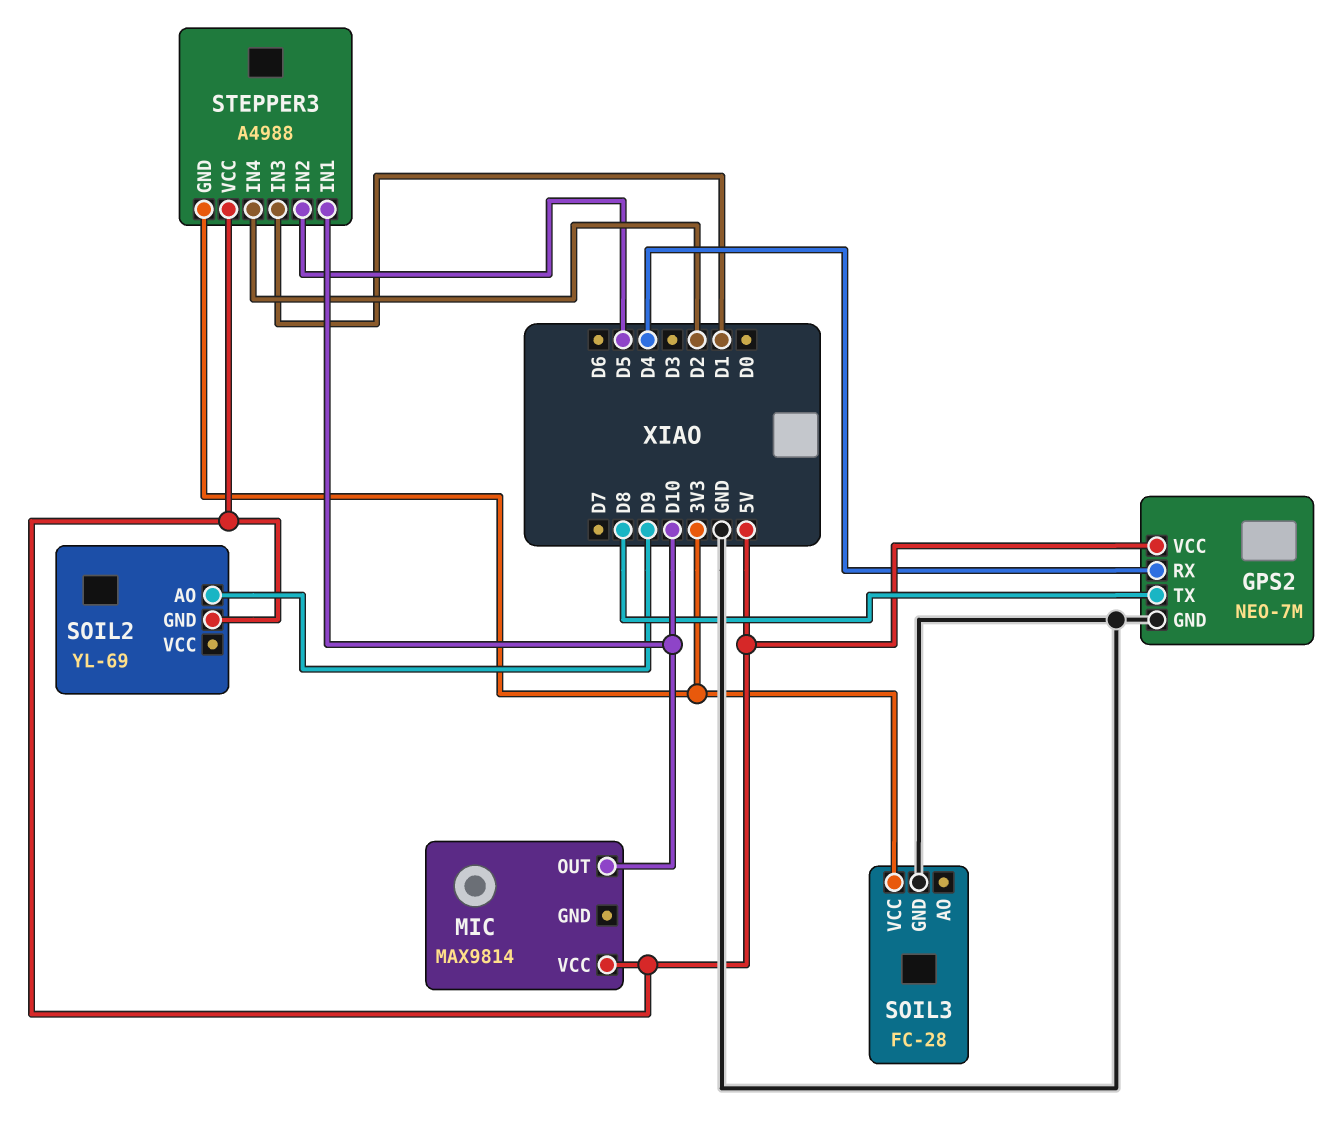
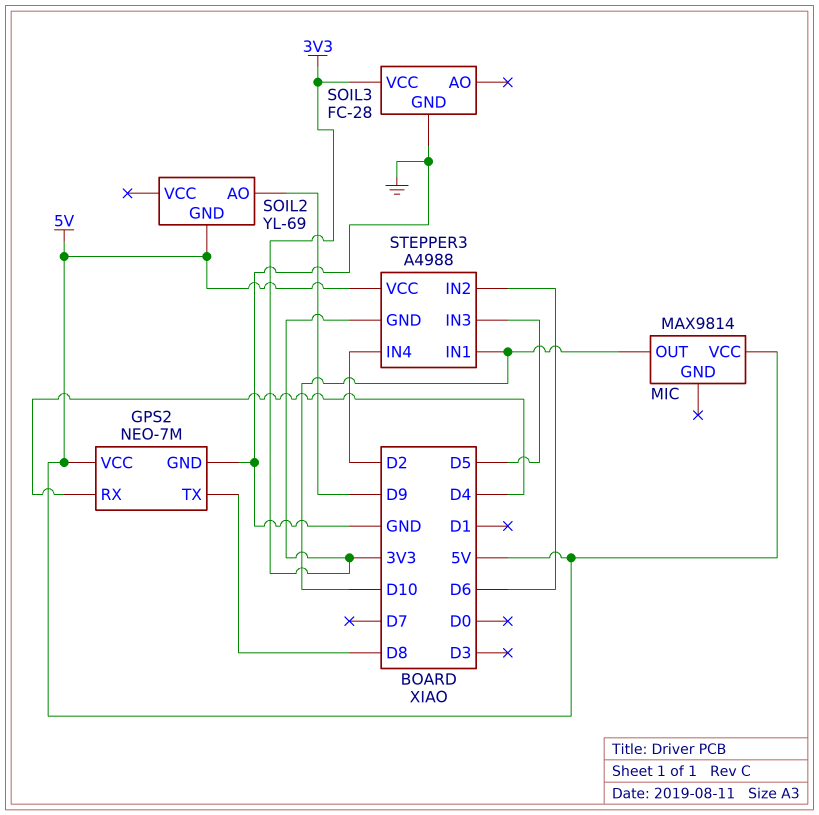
STEPPER3 pin IN2: D5 -> D6
STEPPER3 pin IN3: D1 -> D5

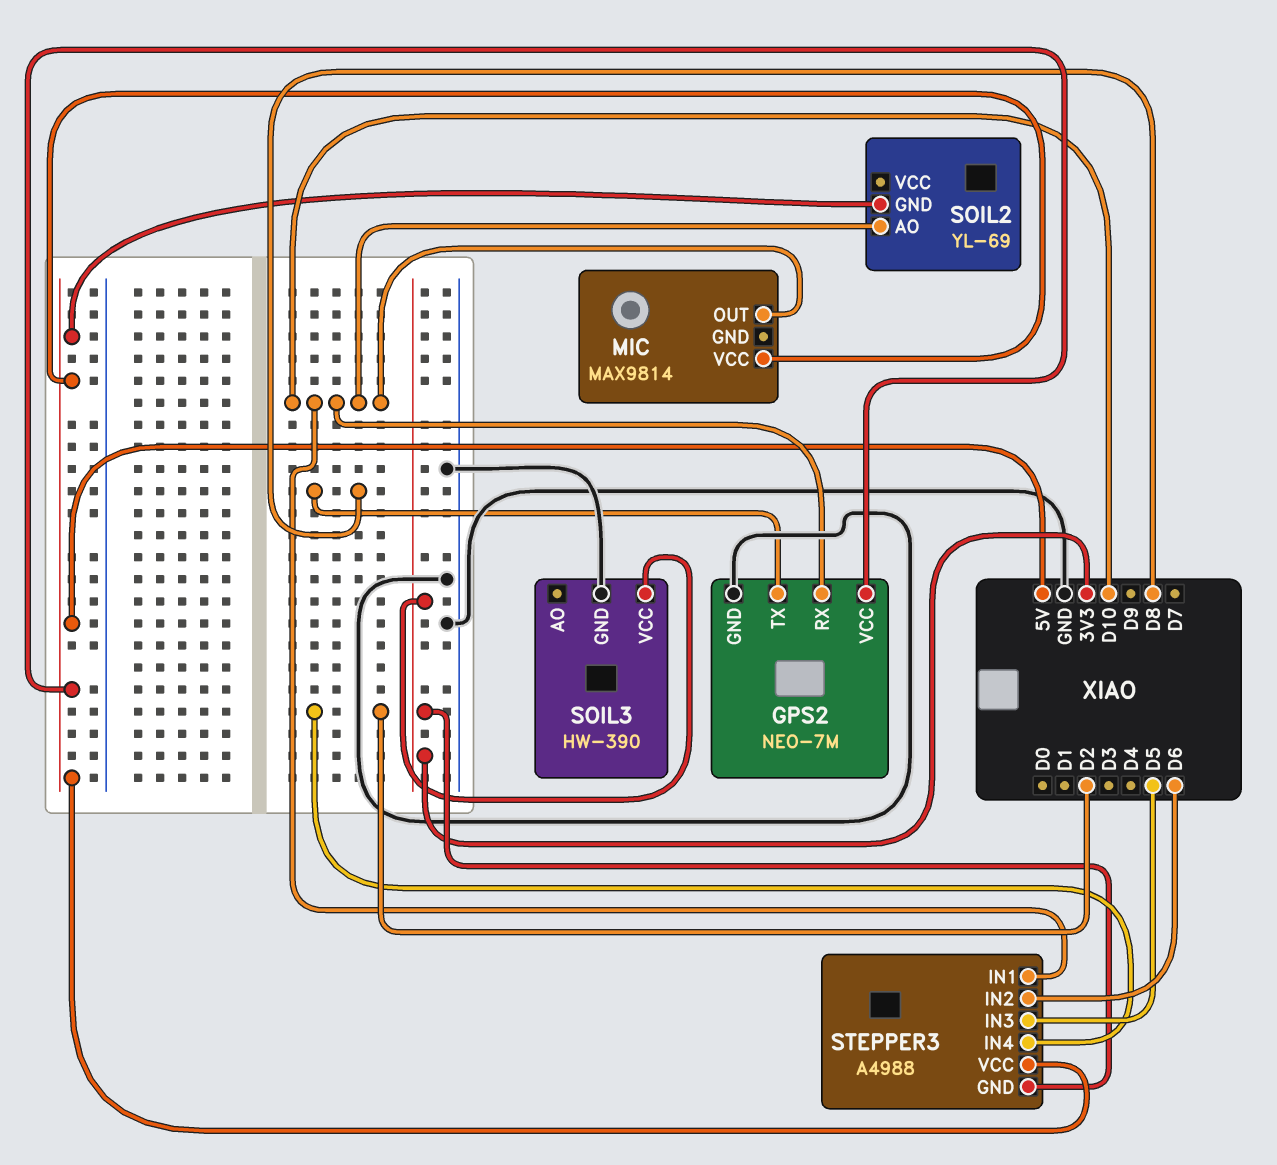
GPS2 pin RX: D4 -> D10
SOIL2 pin AO: D9 -> D10
SOIL3: FC-28 -> HW-390

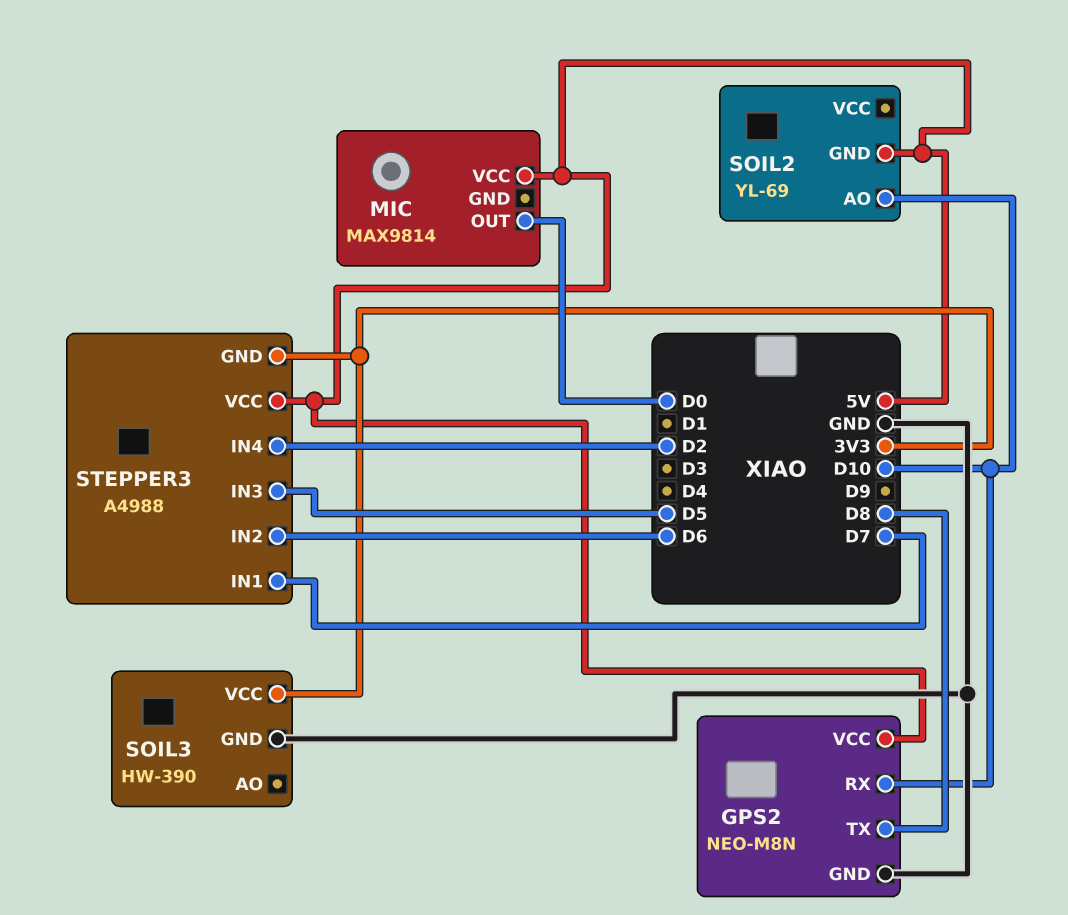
GPS2: NEO-7M -> NEO-M8N
MIC pin OUT: D10 -> D0
STEPPER3 pin IN1: D10 -> D7

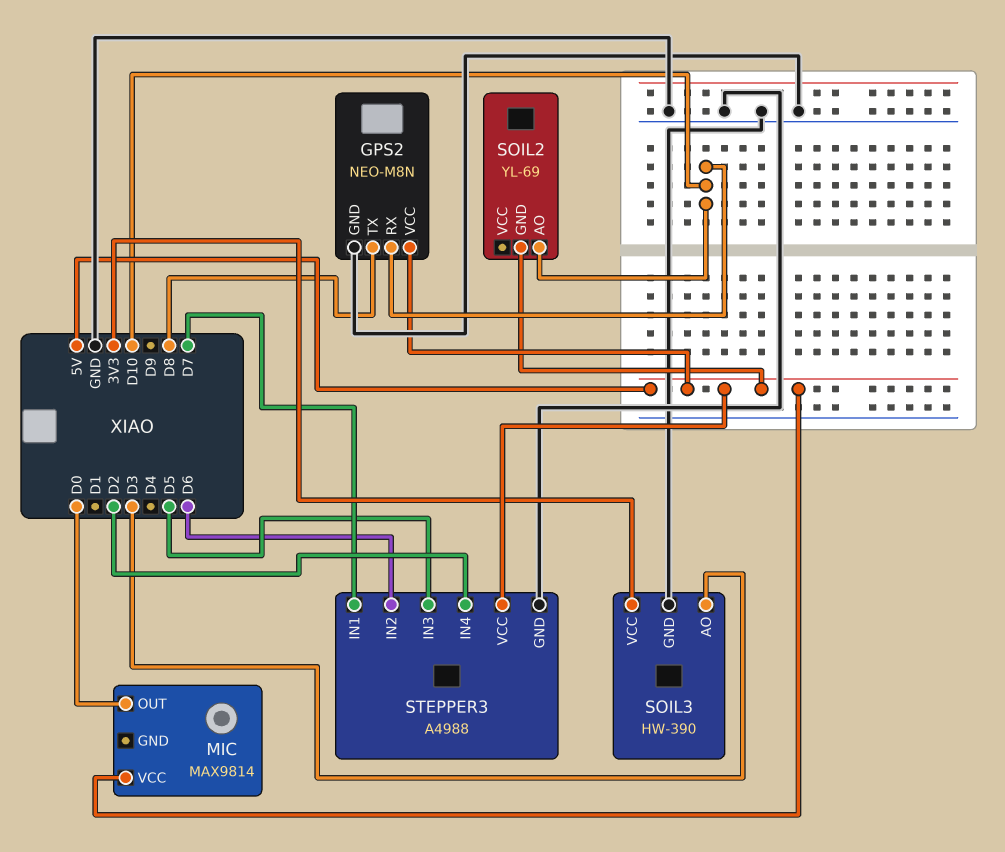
SOIL3 pin AO: none -> D3
STEPPER3 pin GND: 3V3 -> GND

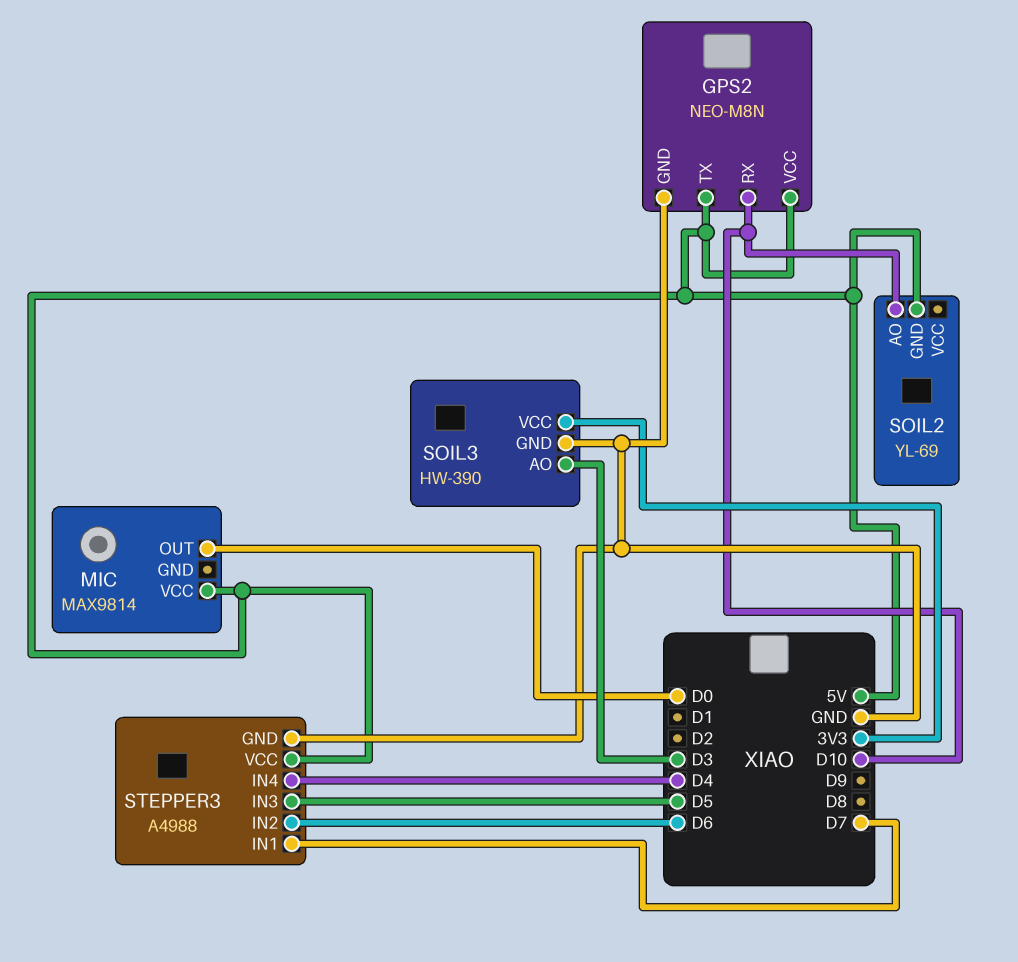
GPS2 pin TX: D8 -> 5V
STEPPER3 pin IN4: D2 -> D4

